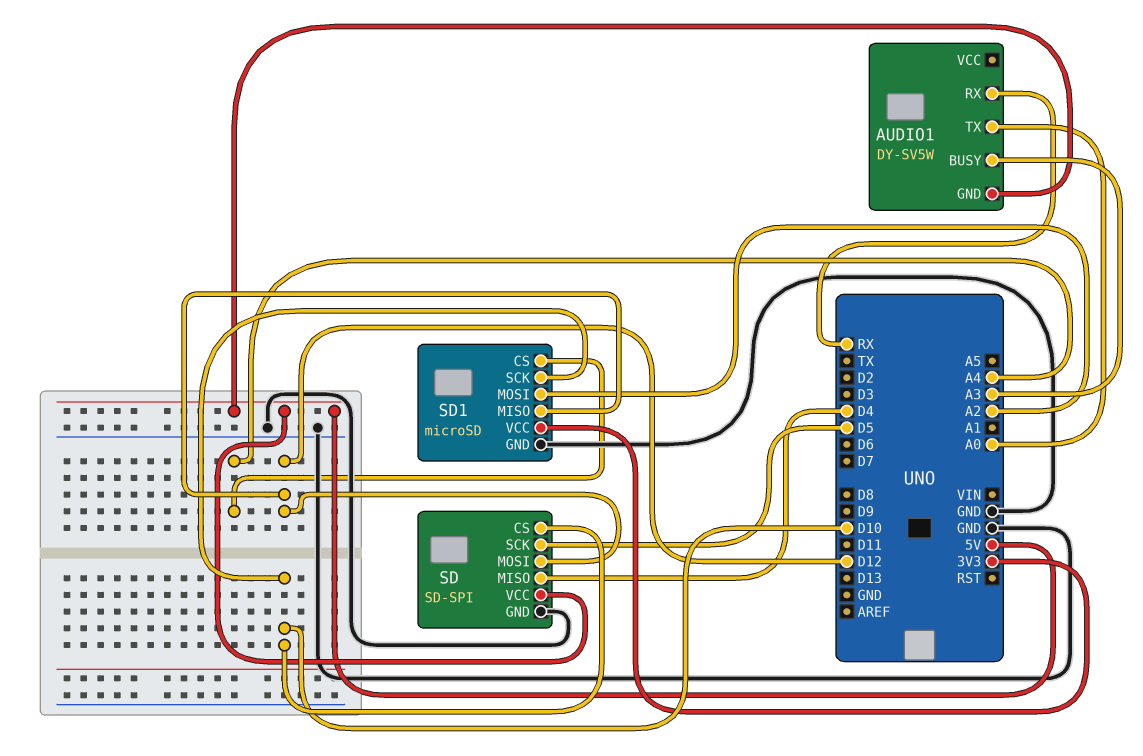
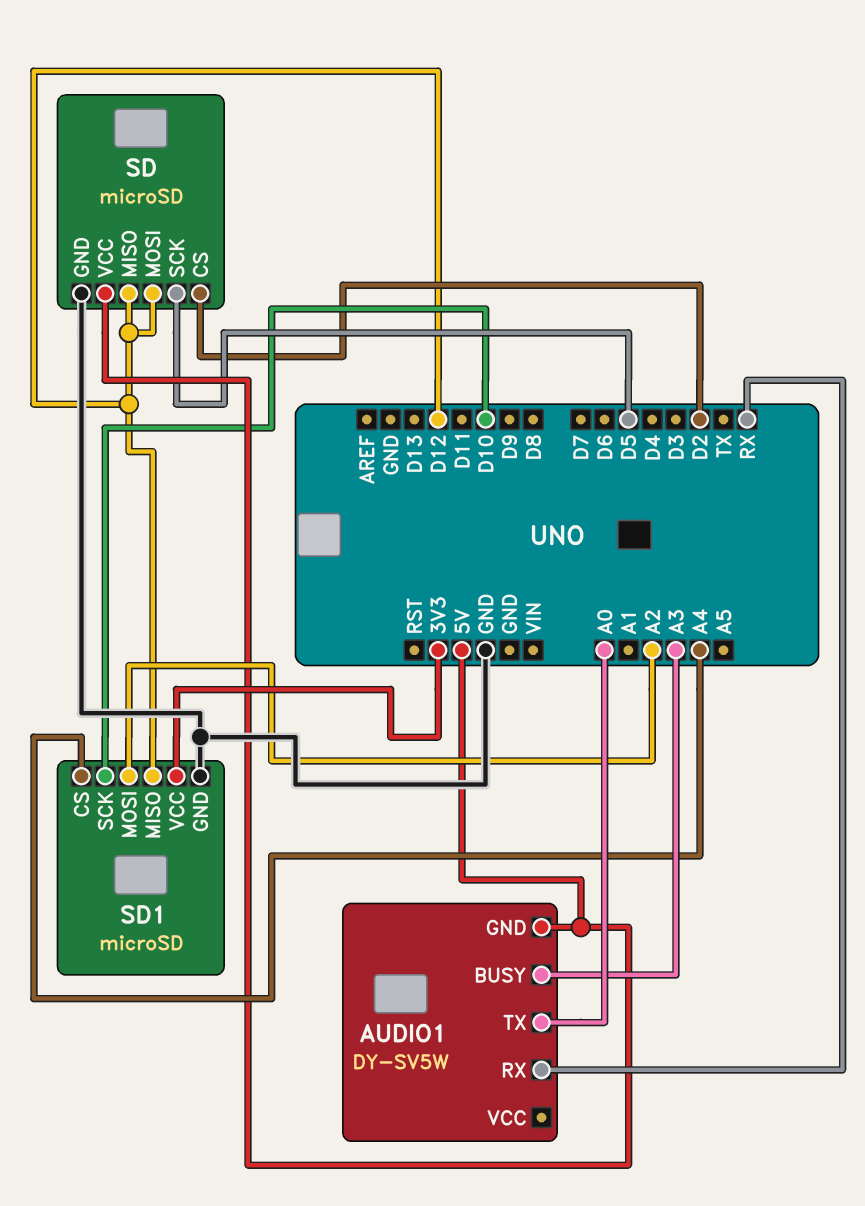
SD: SD-SPI -> microSD
SD pin CS: D10 -> D2
SD pin MISO: D4 -> D12

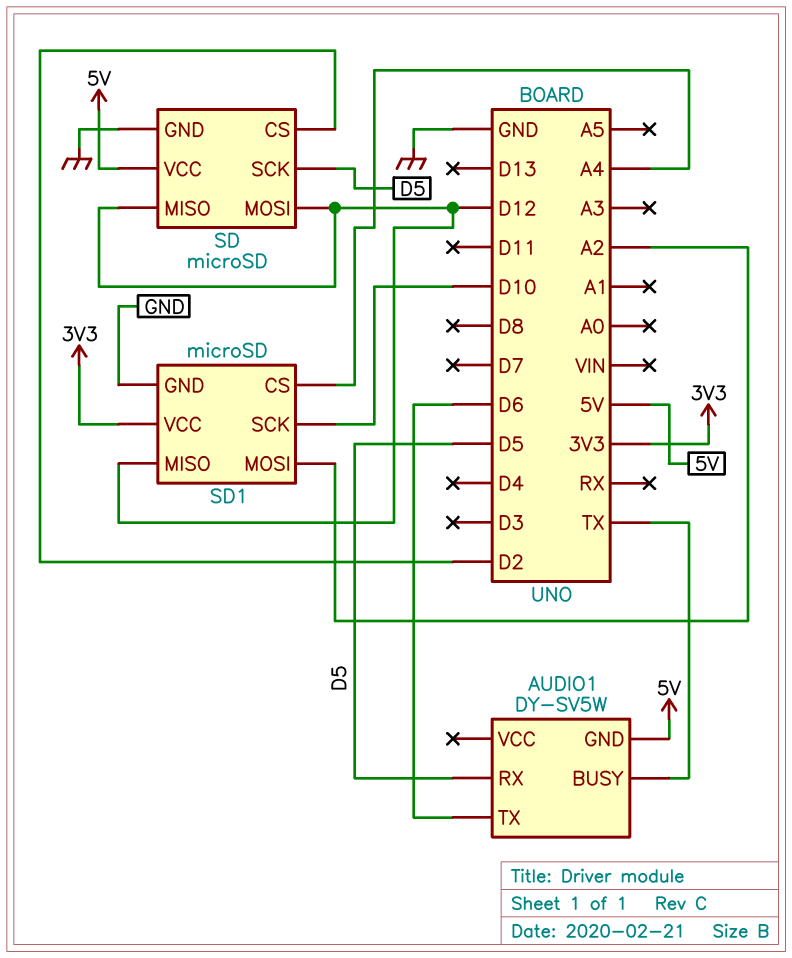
AUDIO1 pin BUSY: A3 -> TX
AUDIO1 pin RX: RX -> D5
AUDIO1 pin TX: A0 -> D6

